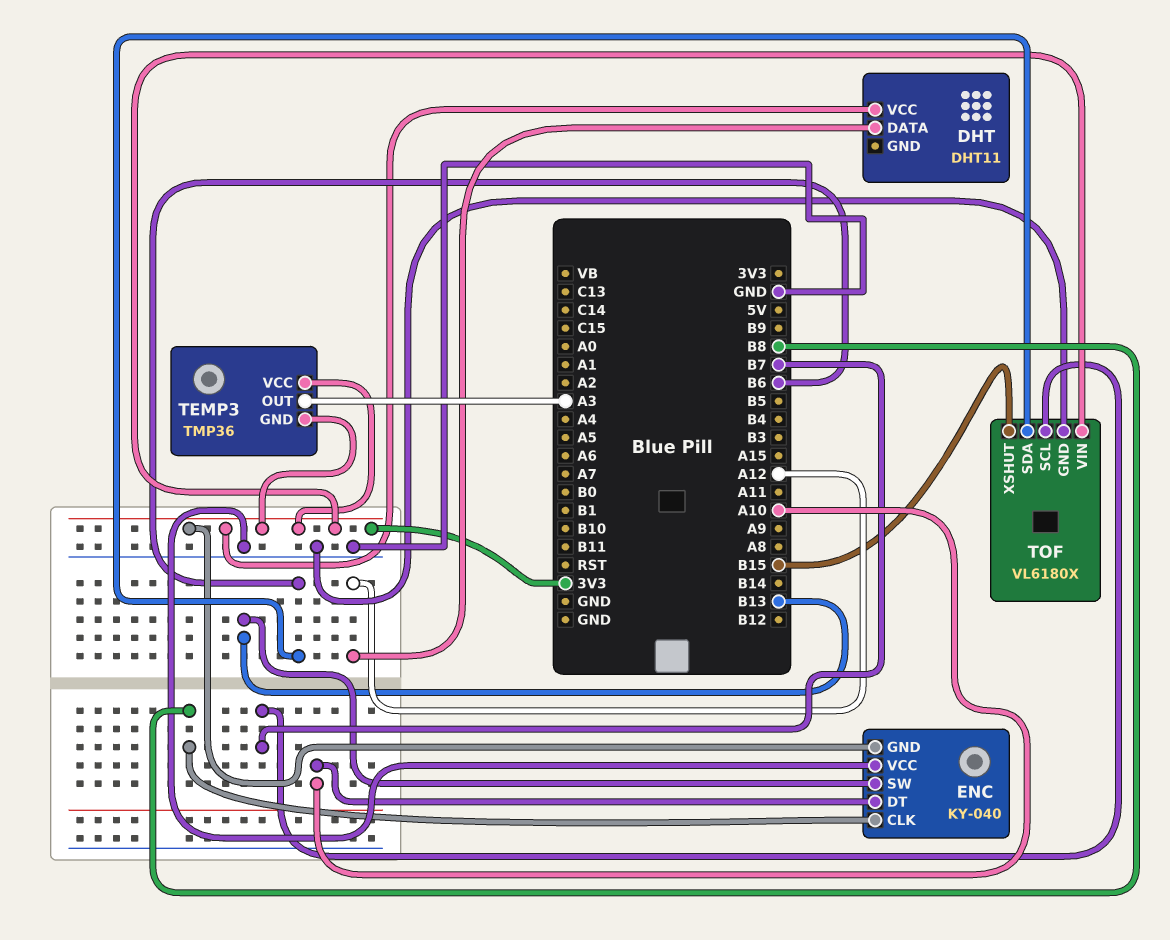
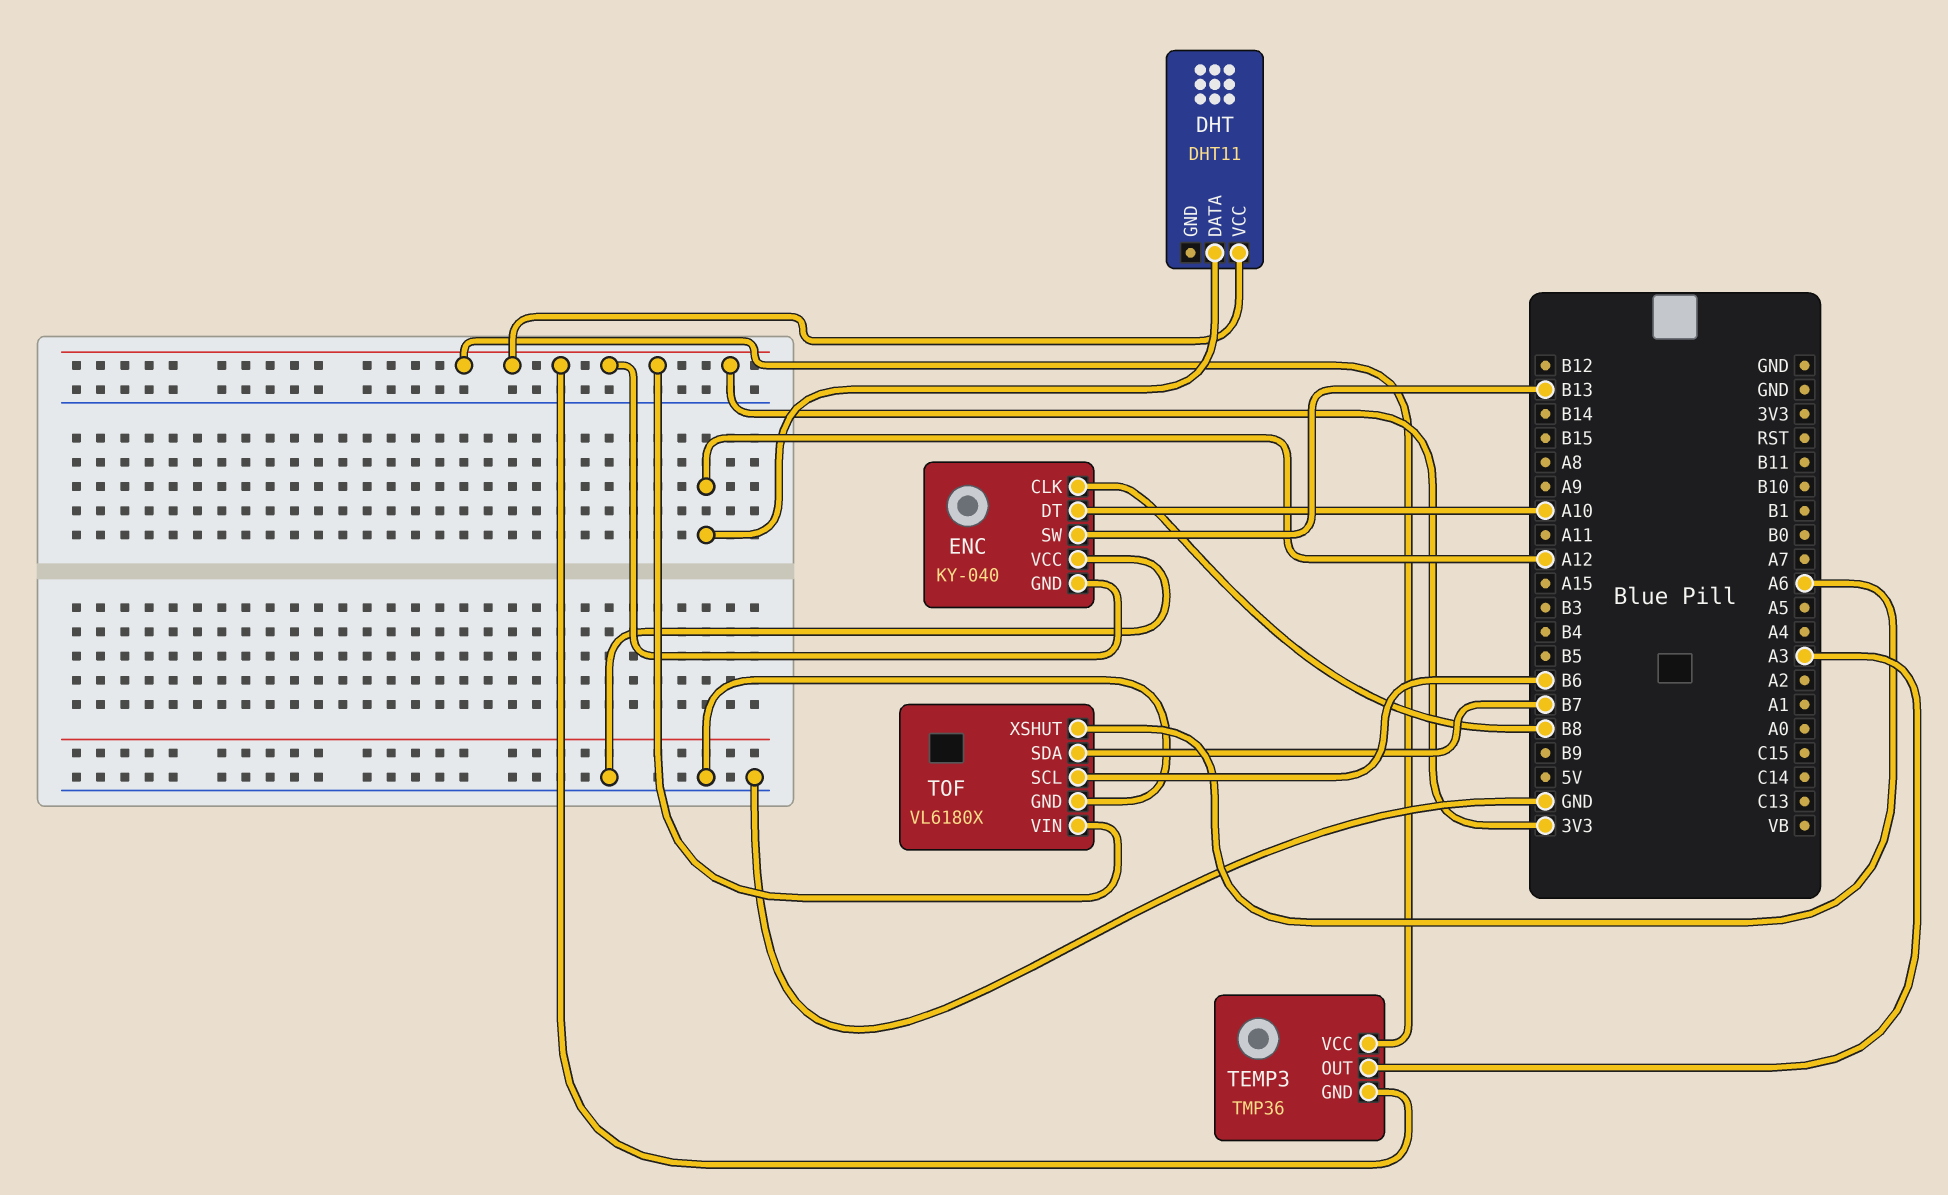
TOF pin SCL: B7 -> B6
TOF pin SDA: B6 -> B7
TOF pin XSHUT: B15 -> A6

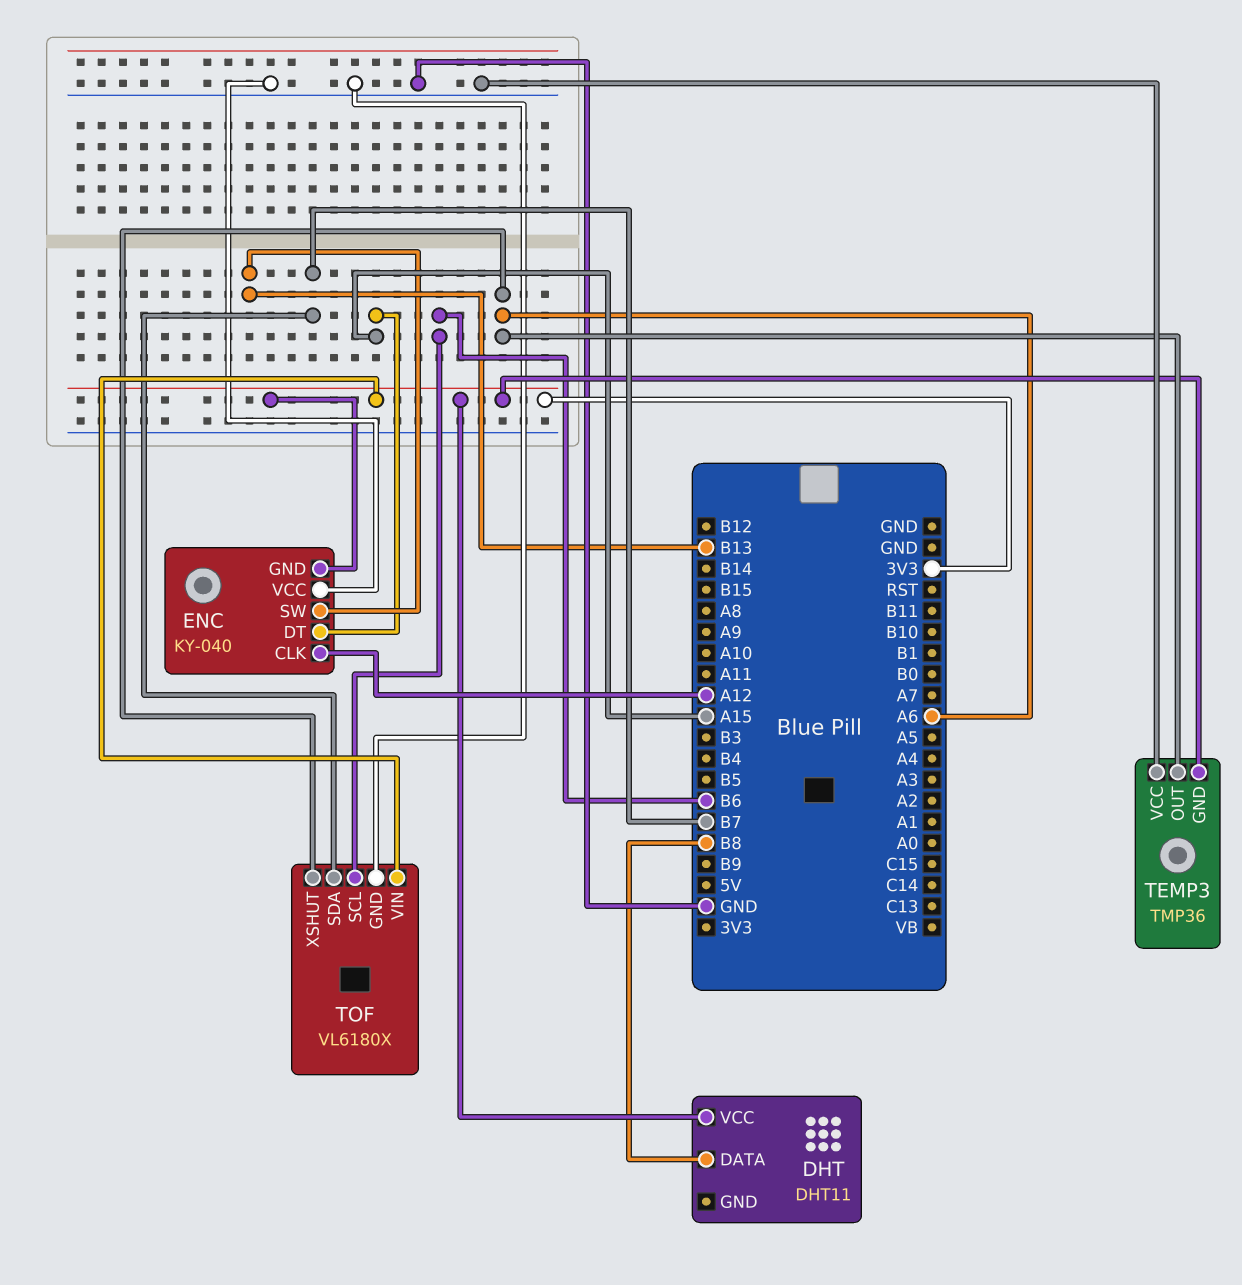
DHT pin DATA: A12 -> B8
ENC pin CLK: B8 -> A12
ENC pin DT: A10 -> A15
TEMP3 pin OUT: A3 -> A6
TEMP3 pin VCC: 3V3 -> GND

